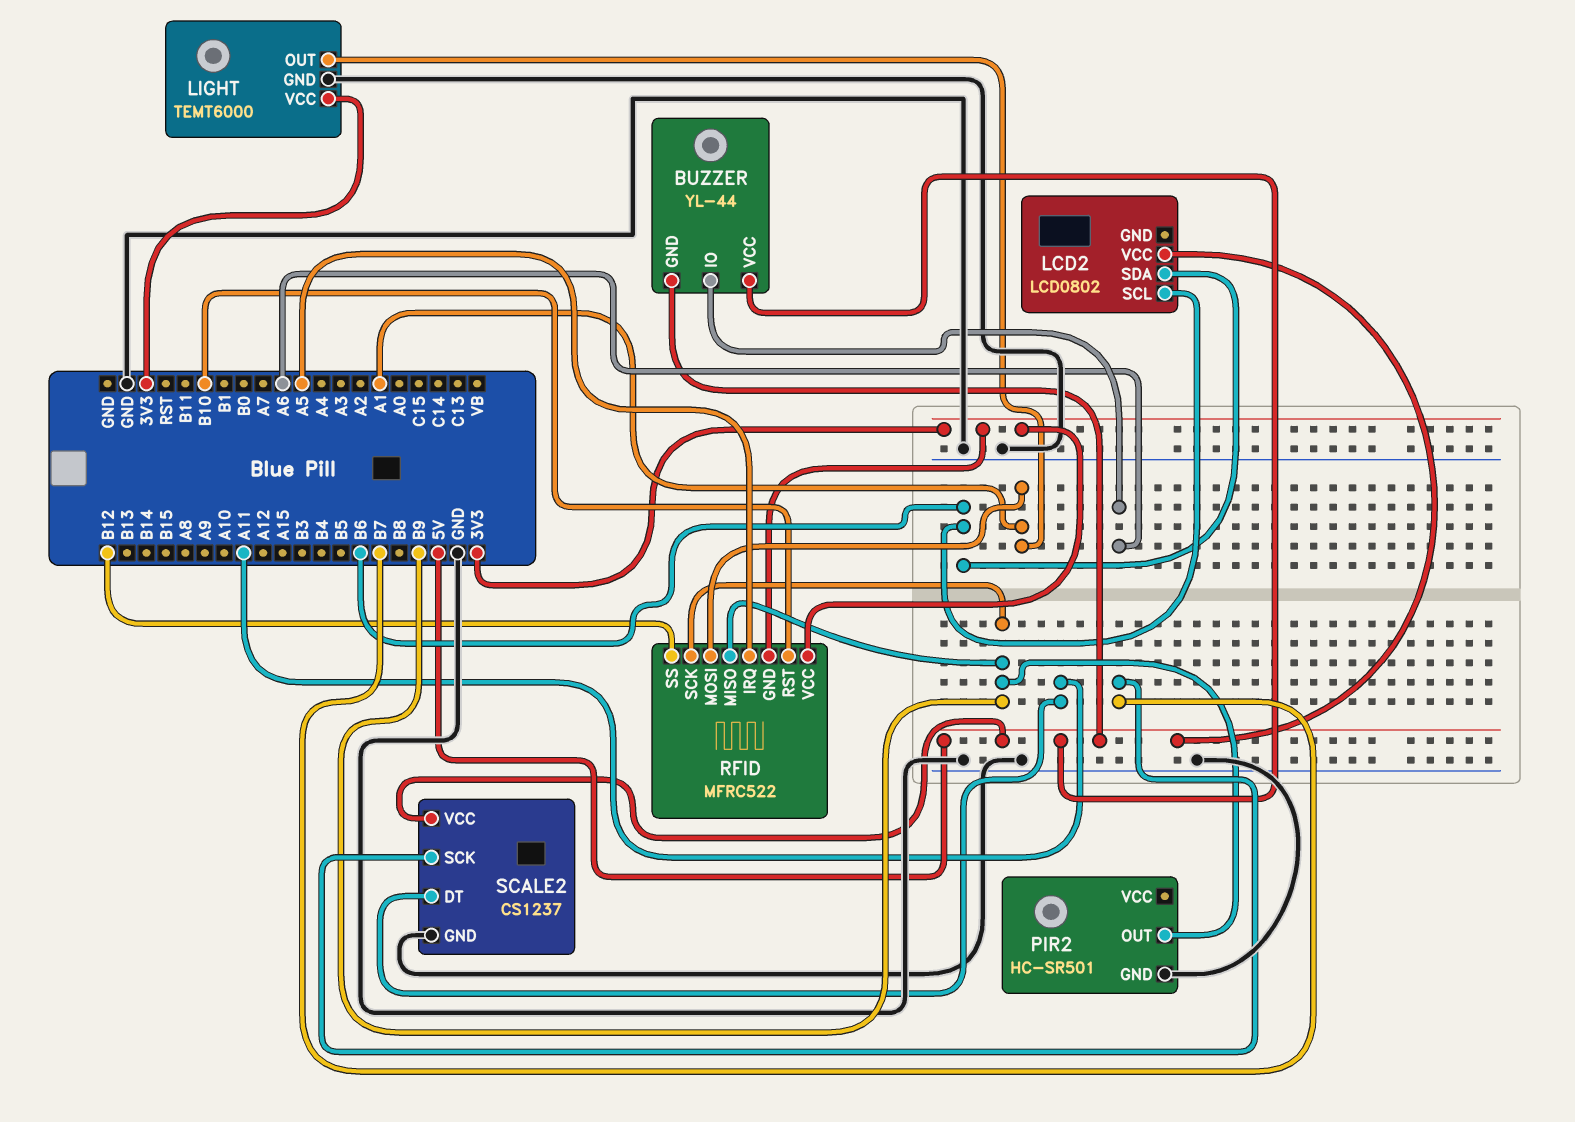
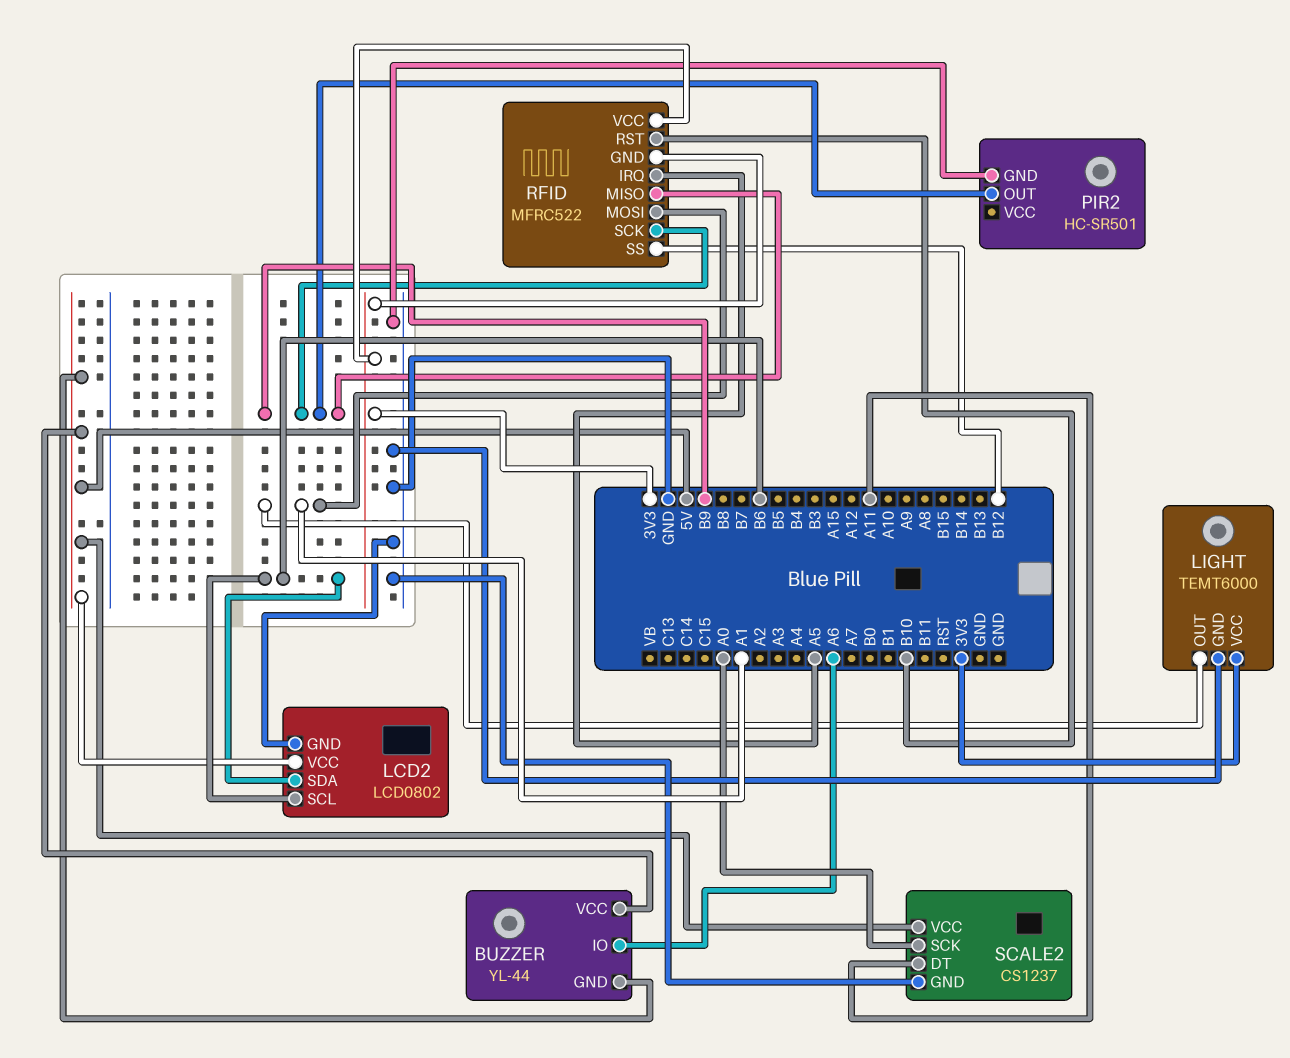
LCD2 pin GND: none -> GND
SCALE2 pin SCK: B7 -> A0

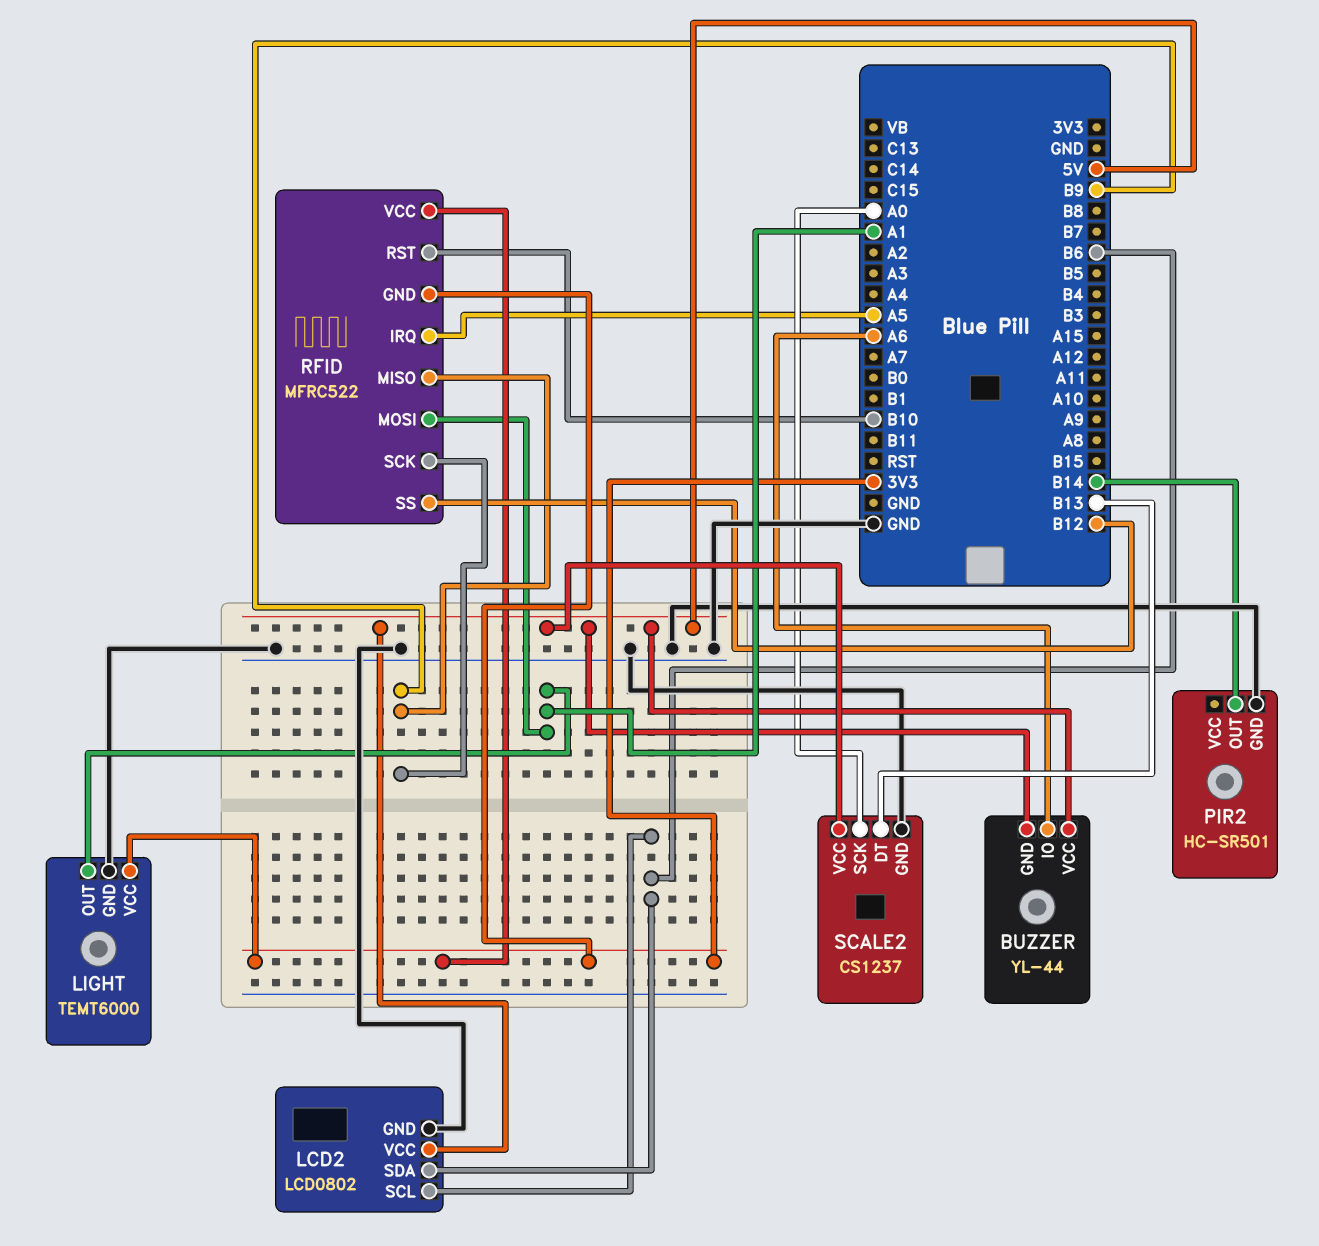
PIR2 pin OUT: B9 -> B14
SCALE2 pin DT: A11 -> B13

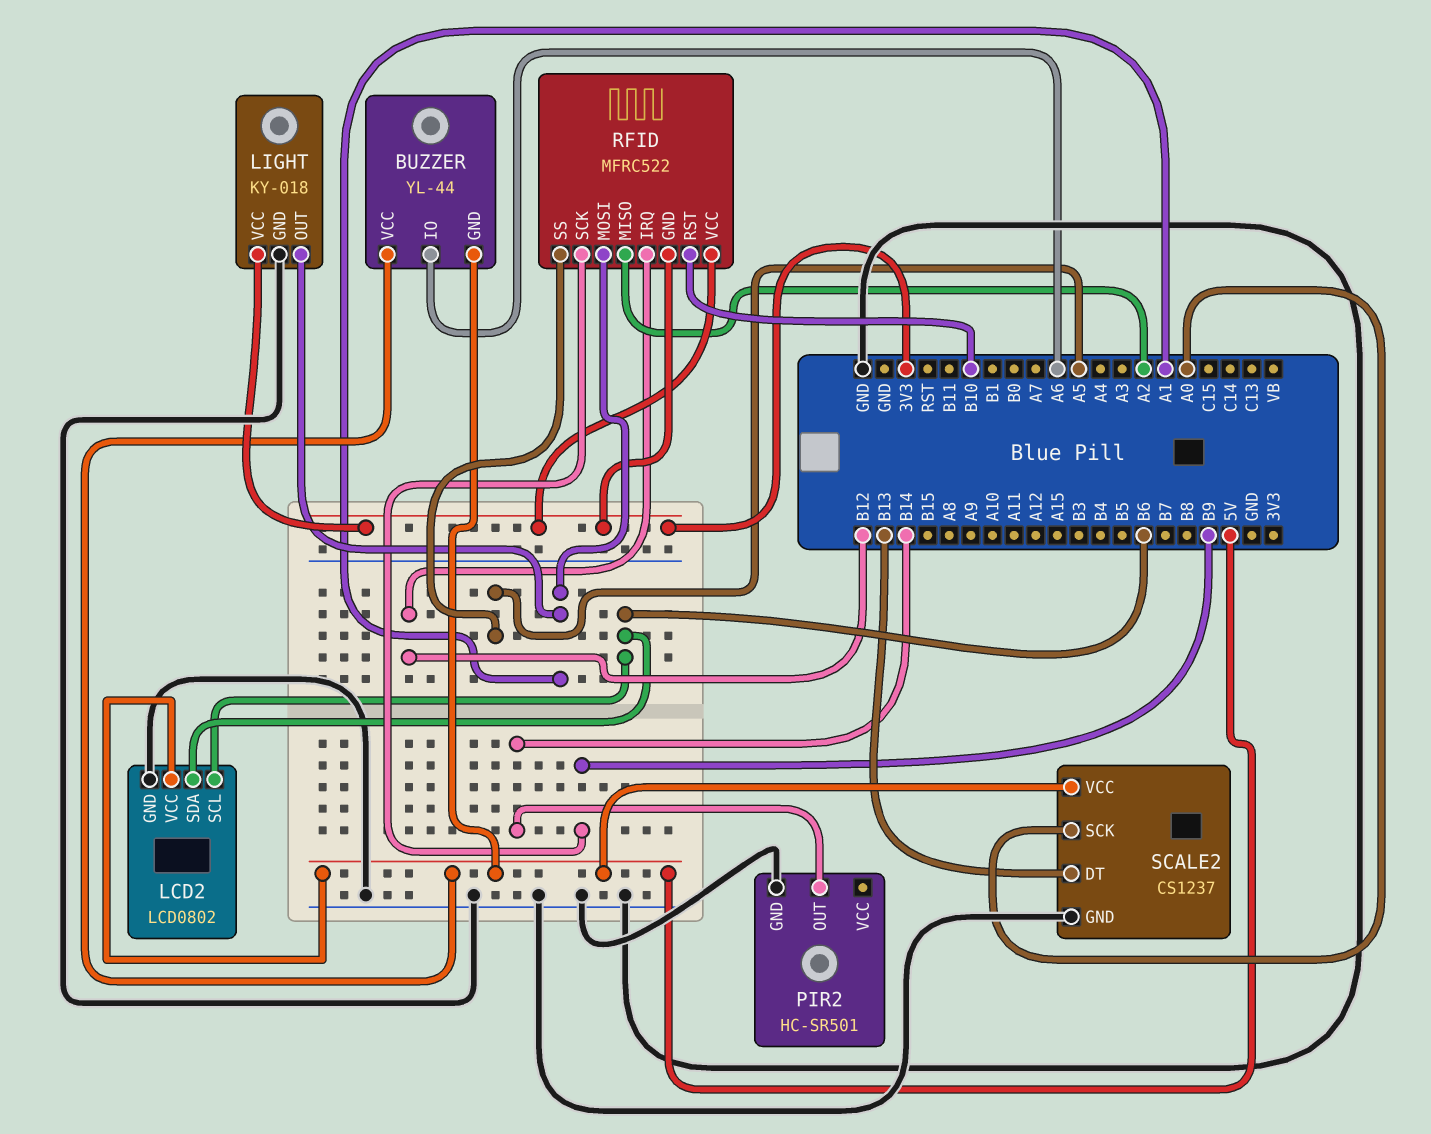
LIGHT: TEMT6000 -> KY-018
RFID pin IRQ: A5 -> B12
RFID pin MISO: B9 -> A2
RFID pin SS: B12 -> A5

